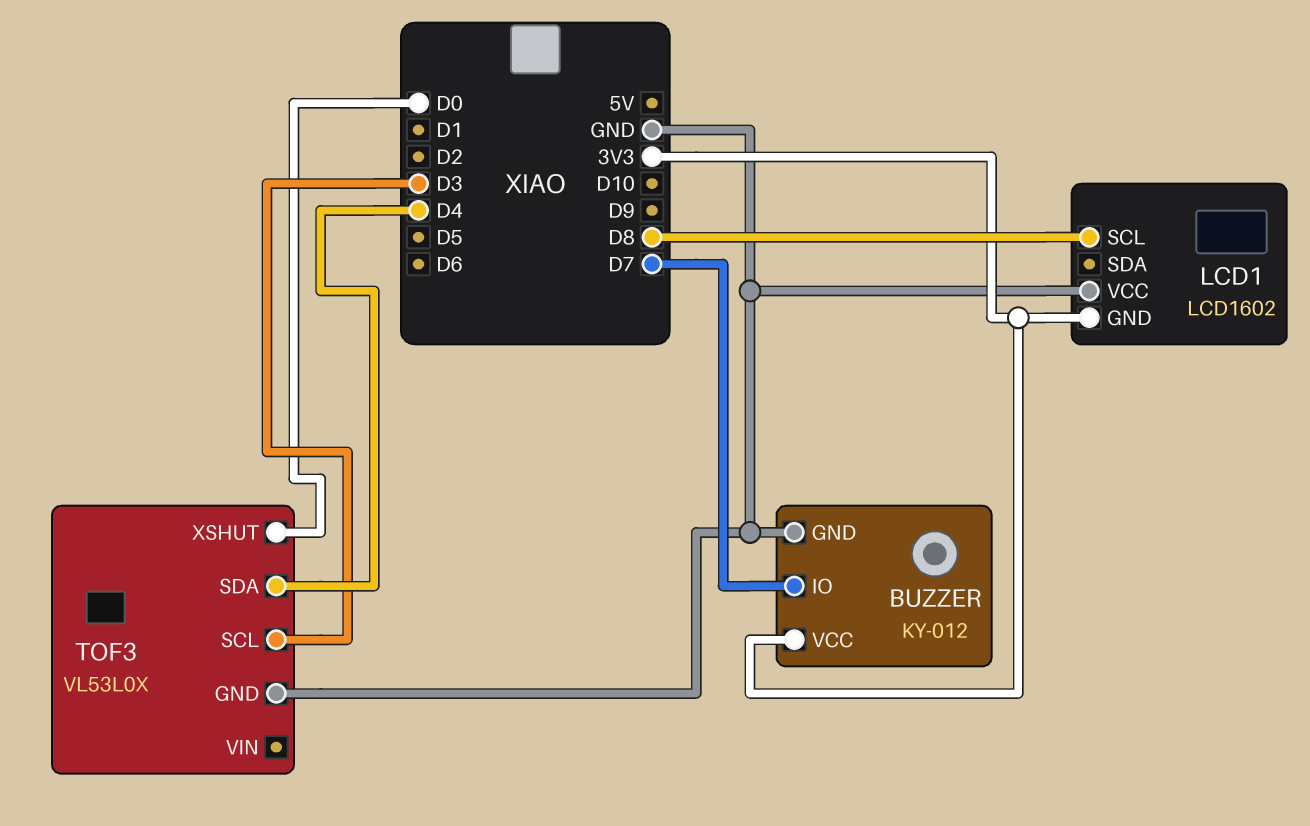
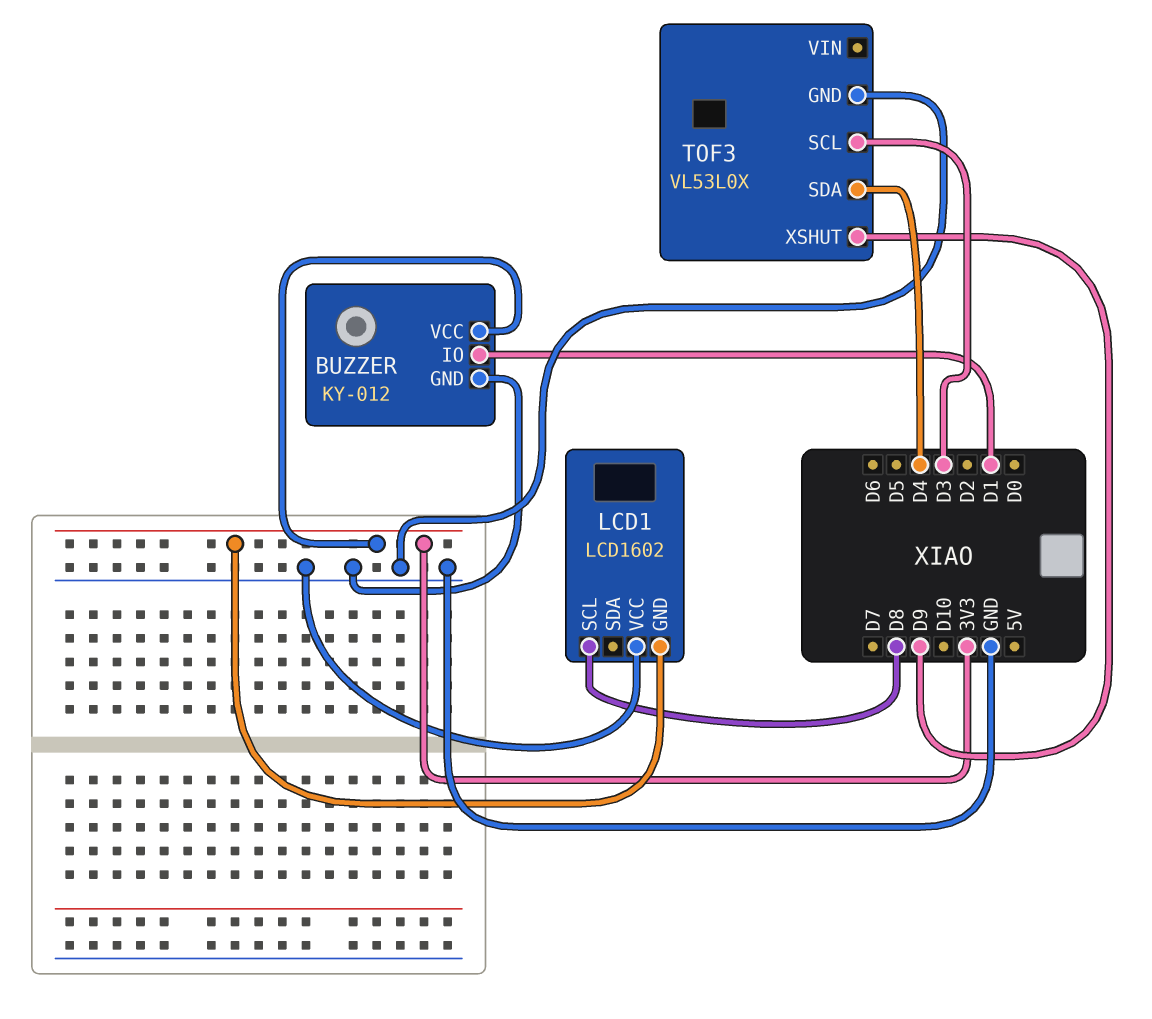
BUZZER pin IO: D7 -> D1
TOF3 pin XSHUT: D0 -> D9

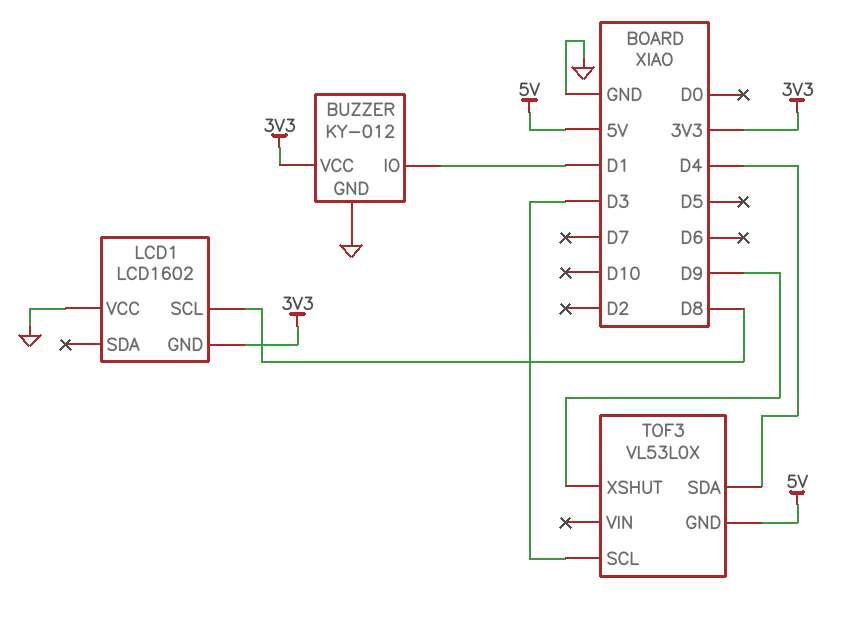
TOF3 pin GND: GND -> 5V

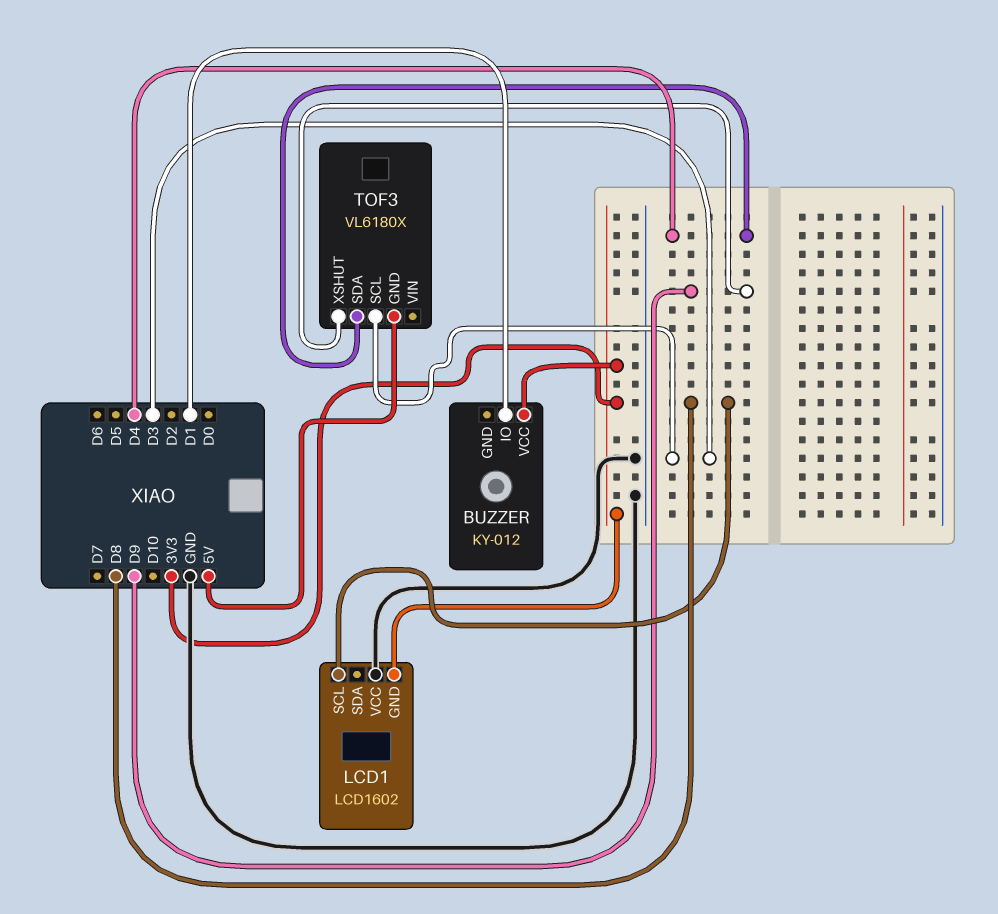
BUZZER pin GND: GND -> none
TOF3: VL53L0X -> VL6180X

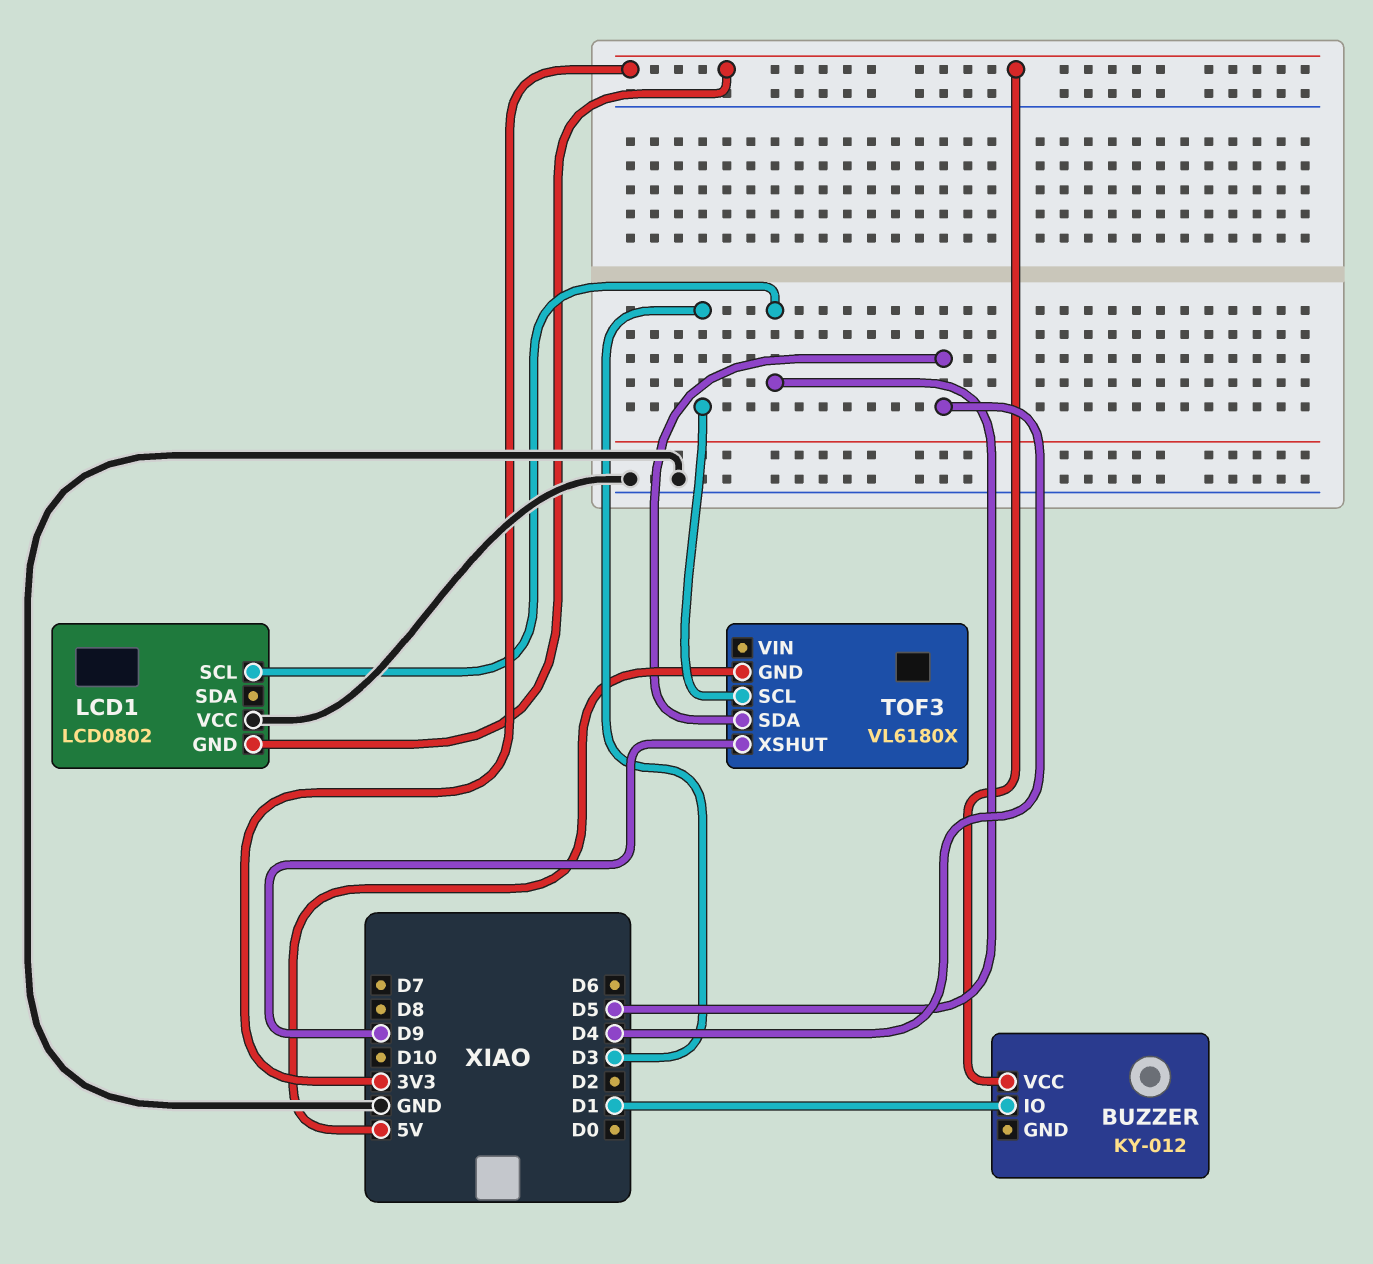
LCD1: LCD1602 -> LCD0802
LCD1 pin SCL: D8 -> D5

